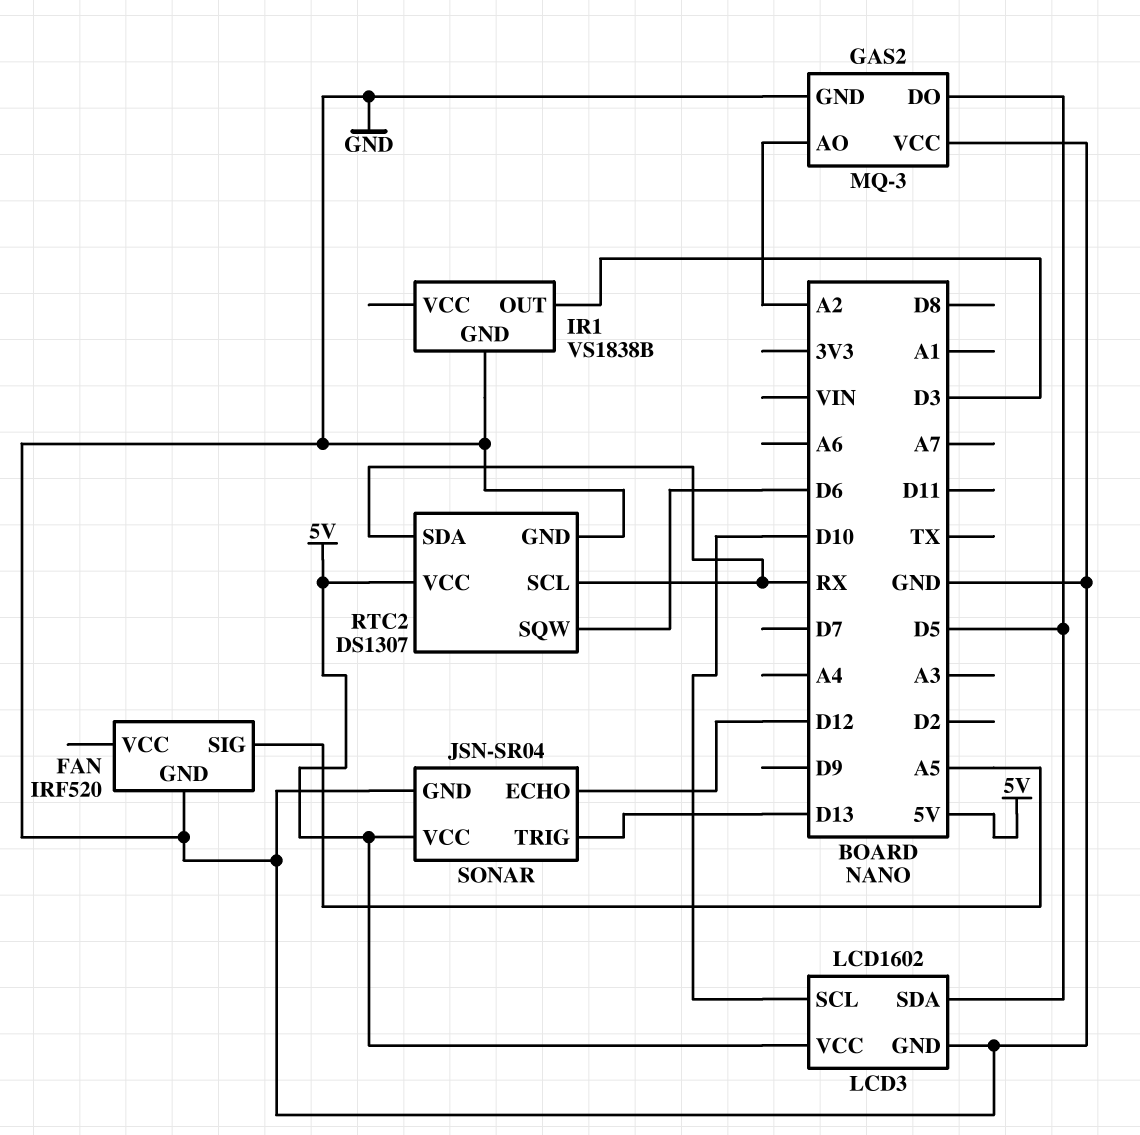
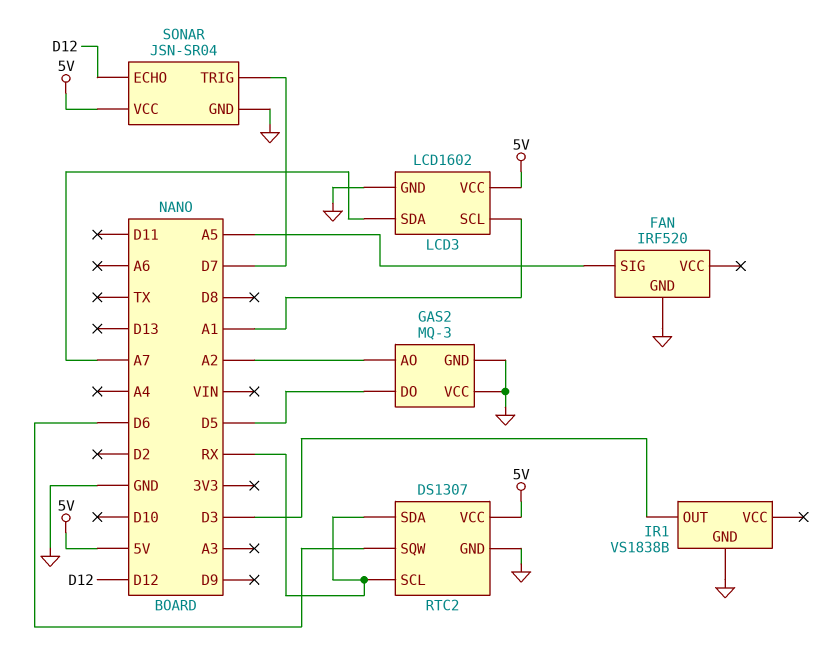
LCD3 pin SCL: D10 -> A1
LCD3 pin SDA: D5 -> A7
SONAR pin TRIG: D13 -> D7

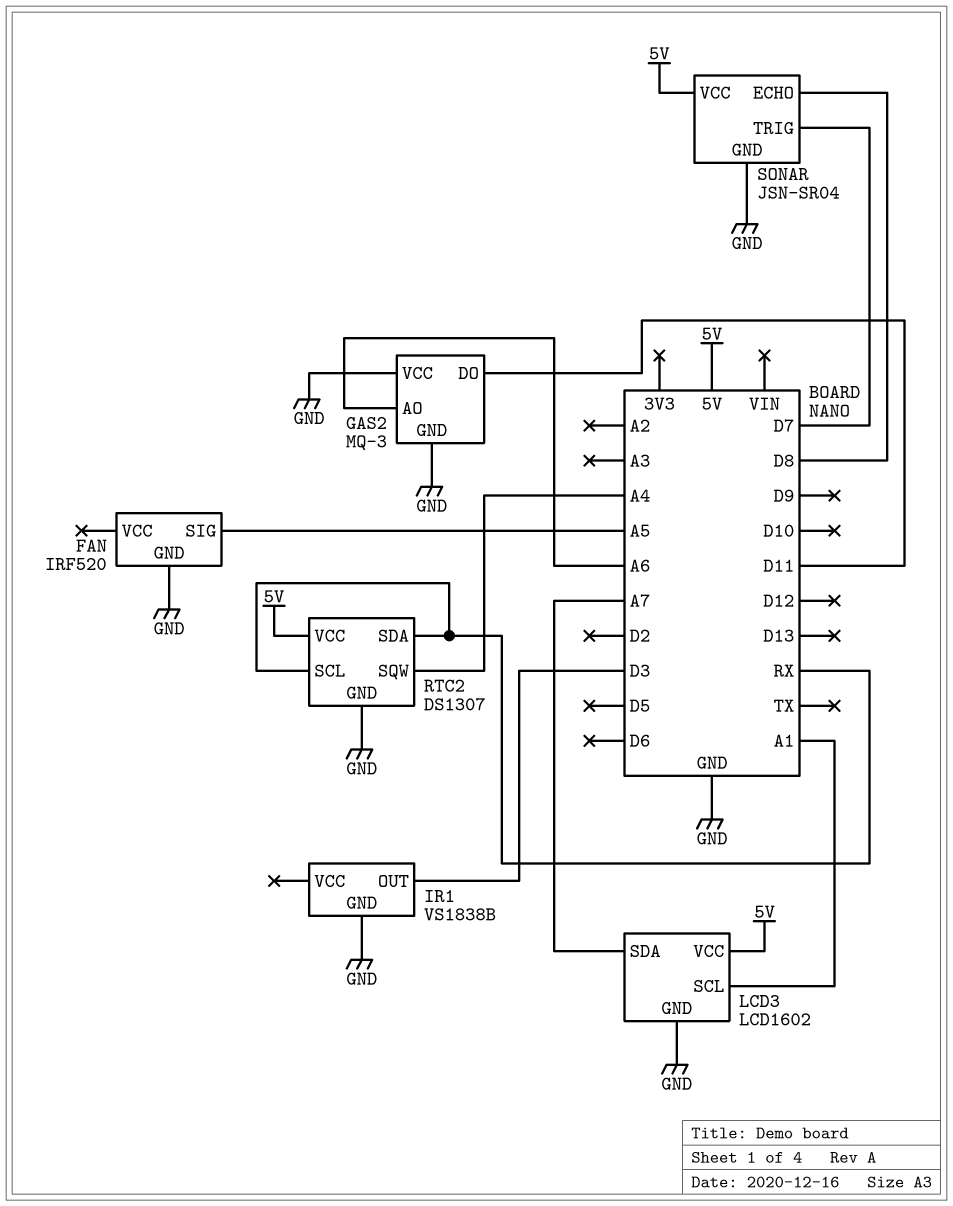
GAS2 pin AO: A2 -> A6
GAS2 pin DO: D5 -> D11
RTC2 pin SQW: D6 -> A4
SONAR pin ECHO: D12 -> D8

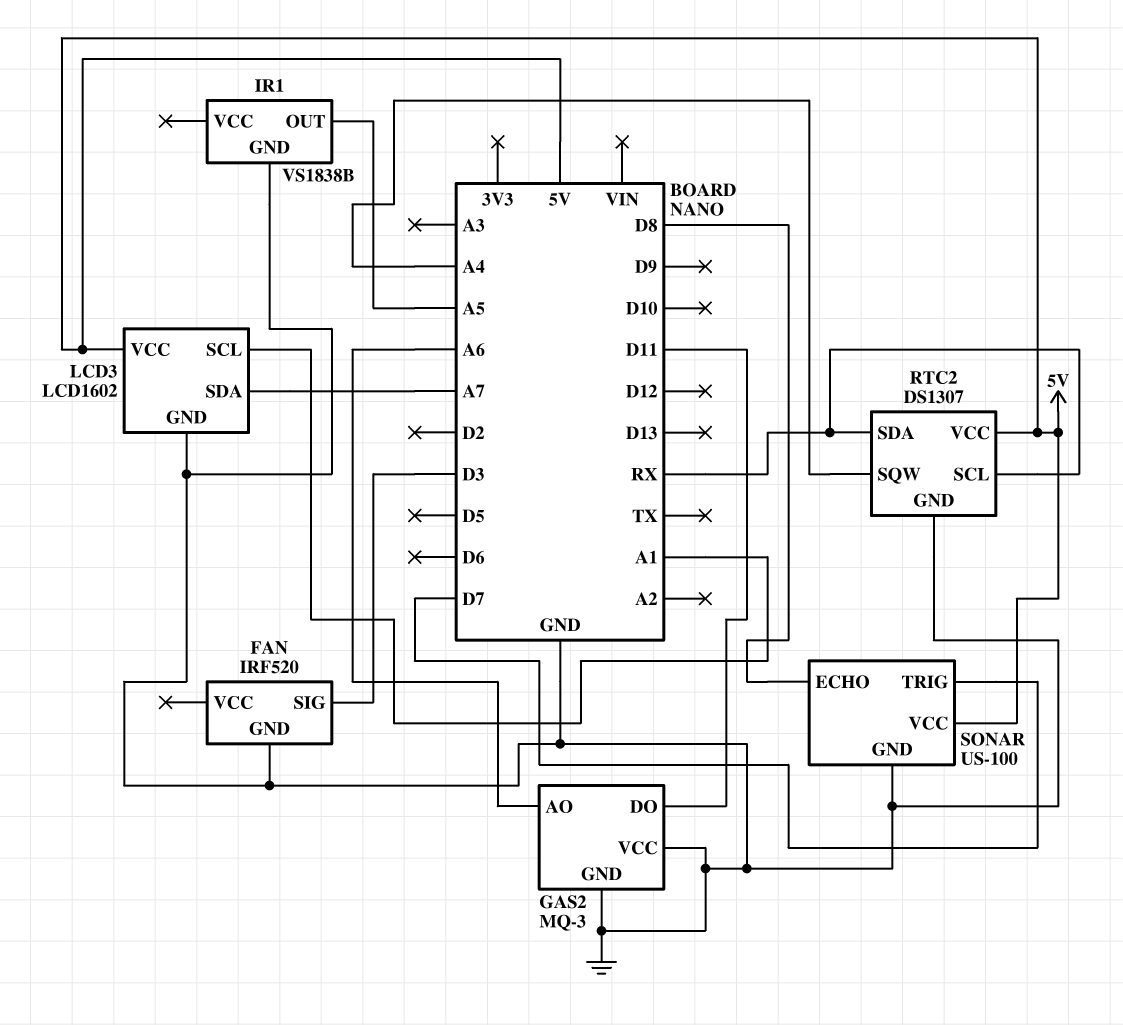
FAN pin SIG: A5 -> D3
IR1 pin OUT: D3 -> A5
SONAR: JSN-SR04 -> US-100

